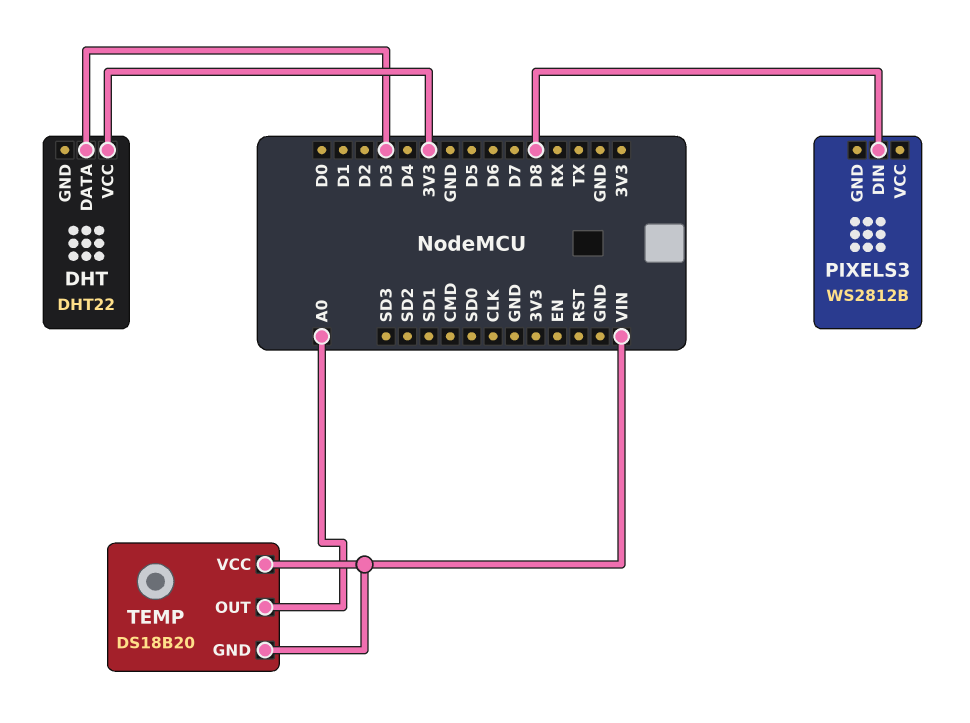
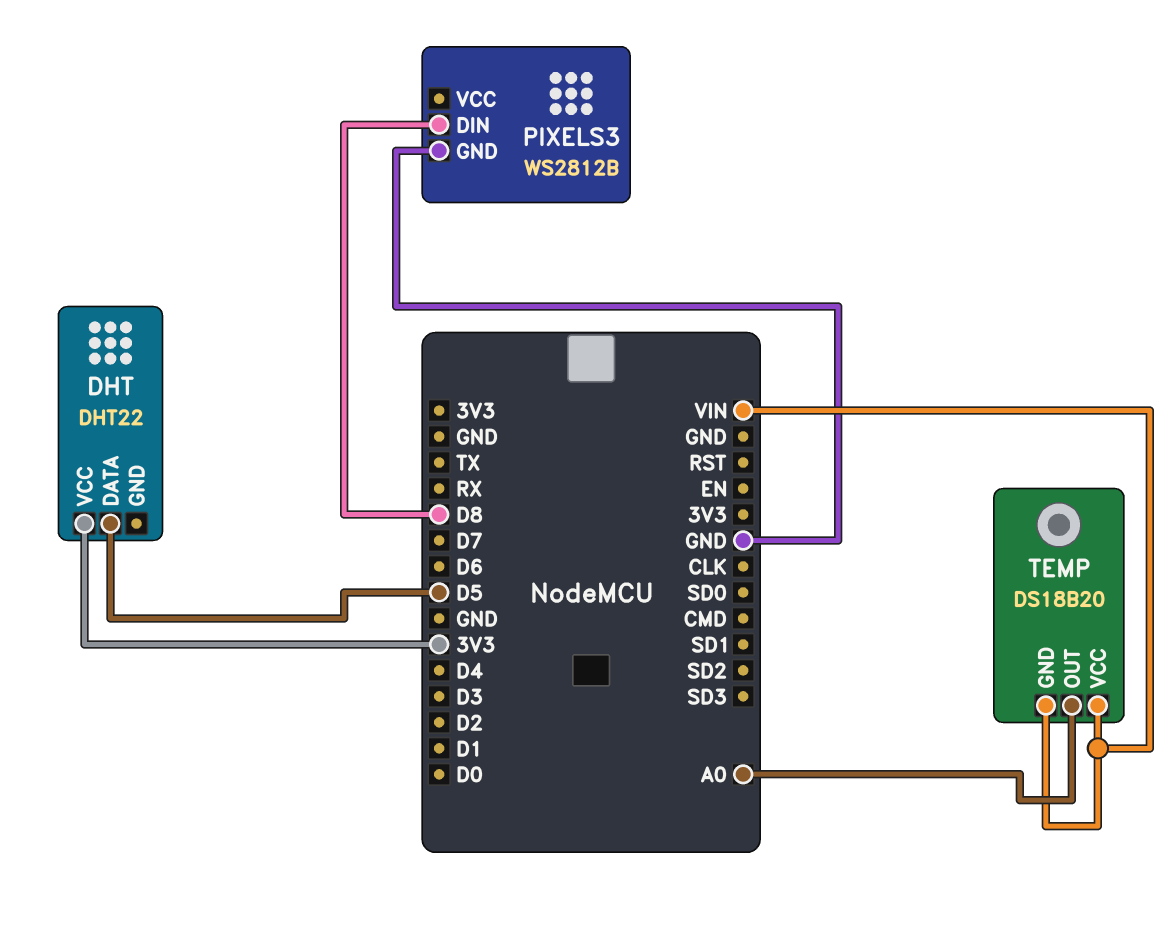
DHT pin DATA: D3 -> D5
PIXELS3 pin GND: none -> GND

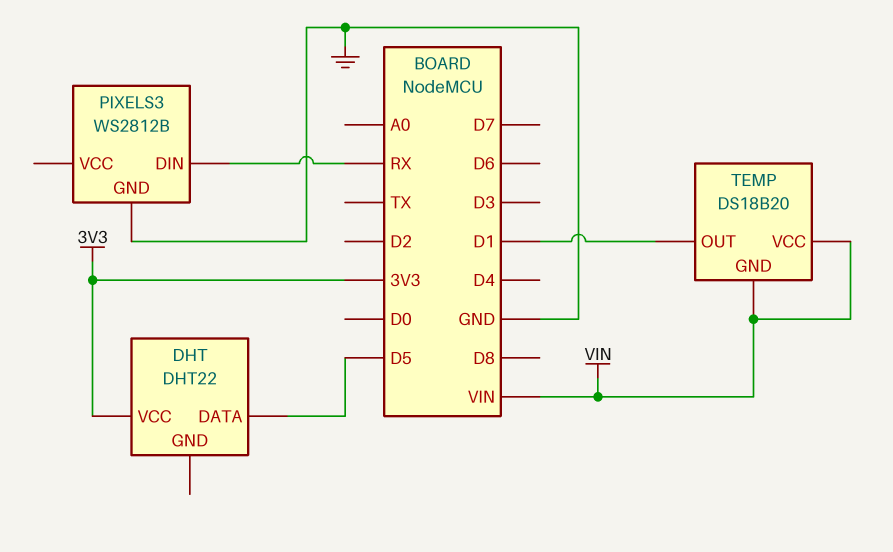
PIXELS3 pin DIN: D8 -> RX
TEMP pin OUT: A0 -> D1

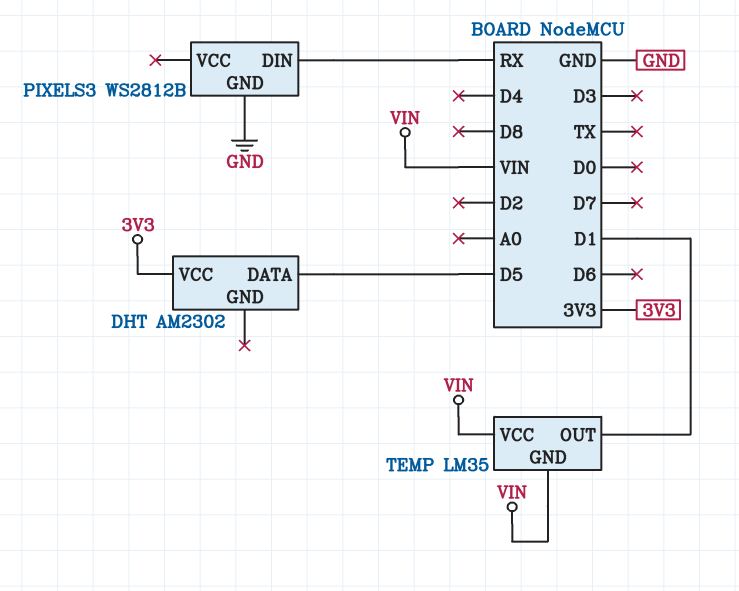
DHT: DHT22 -> AM2302
TEMP: DS18B20 -> LM35

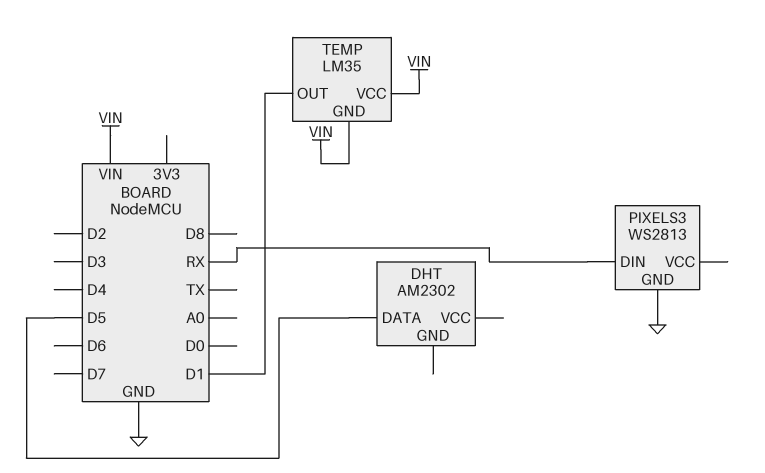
DHT pin VCC: 3V3 -> none
PIXELS3: WS2812B -> WS2813

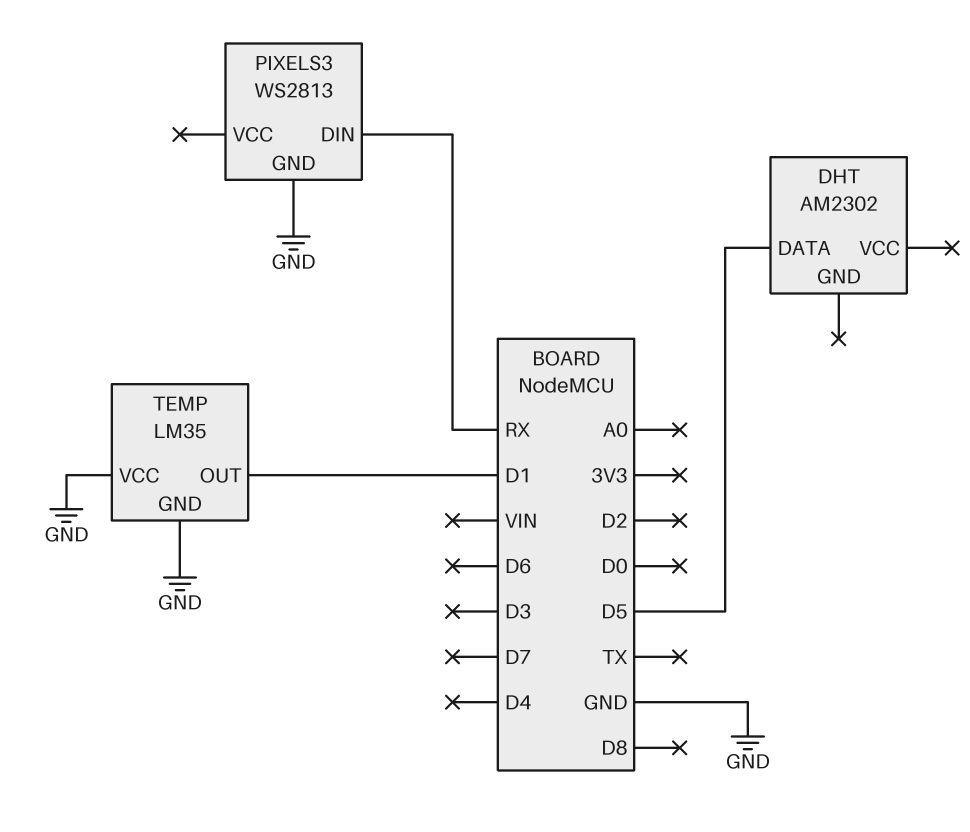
TEMP pin GND: VIN -> GND
TEMP pin VCC: VIN -> GND

